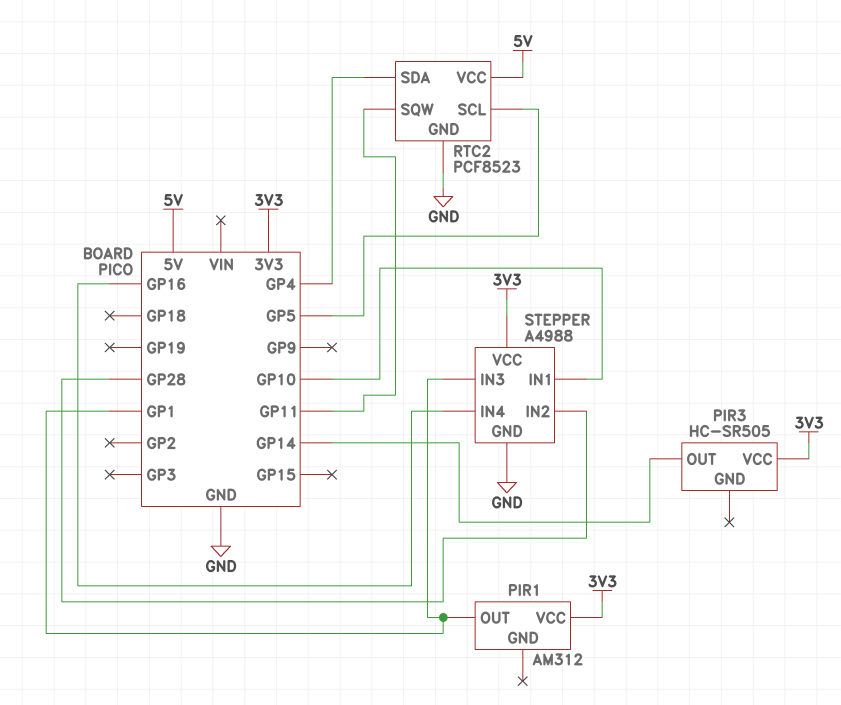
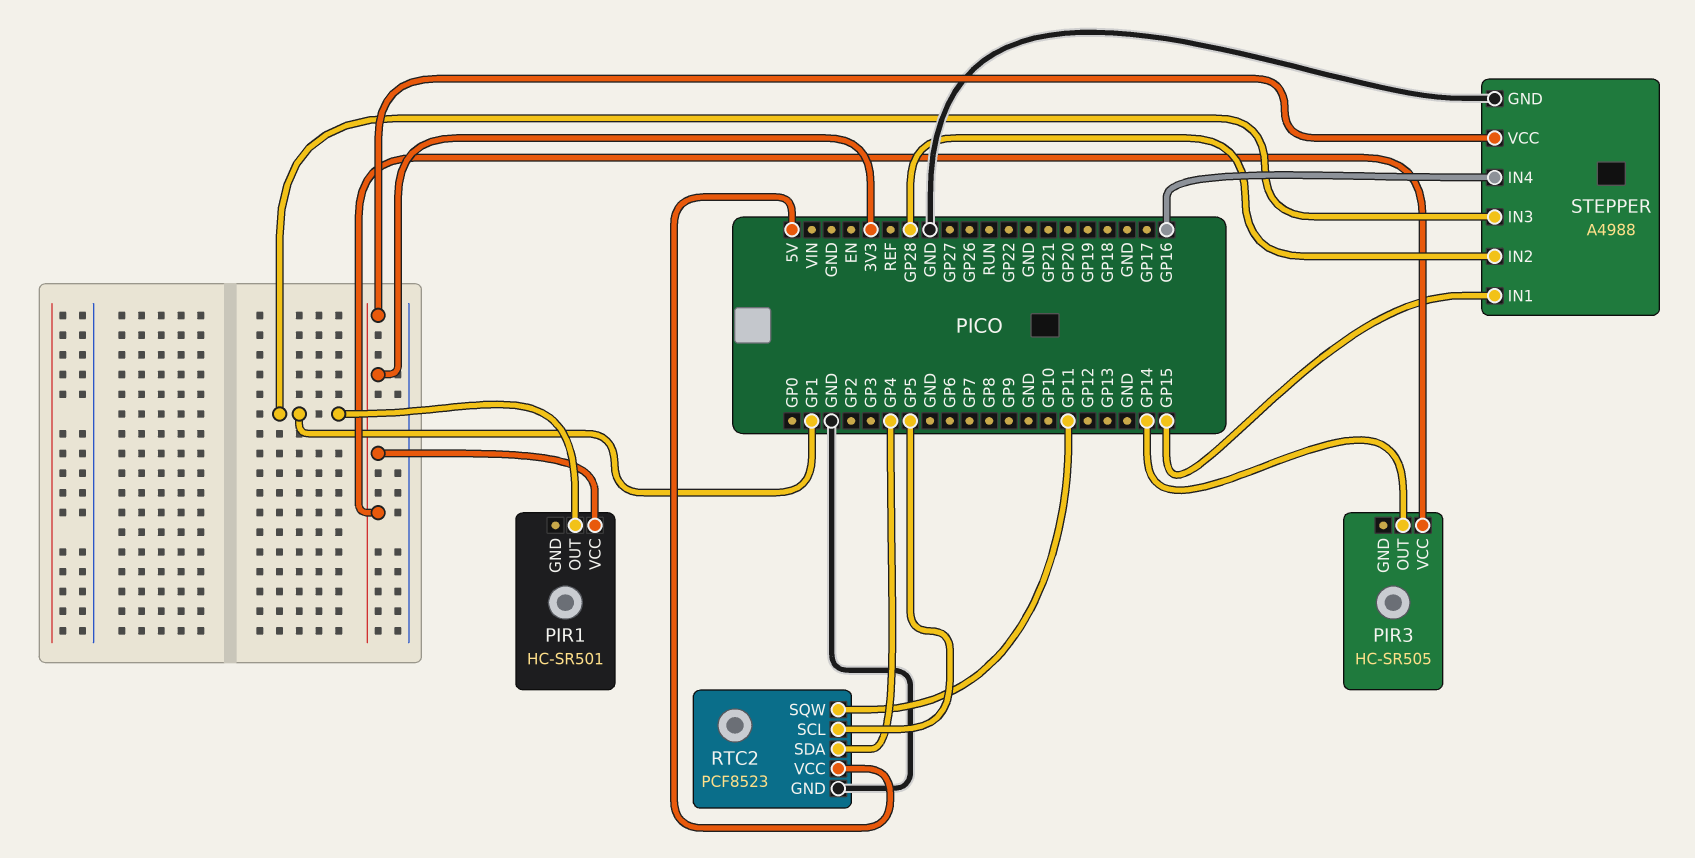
PIR1: AM312 -> HC-SR501
STEPPER pin IN1: GP10 -> GP15

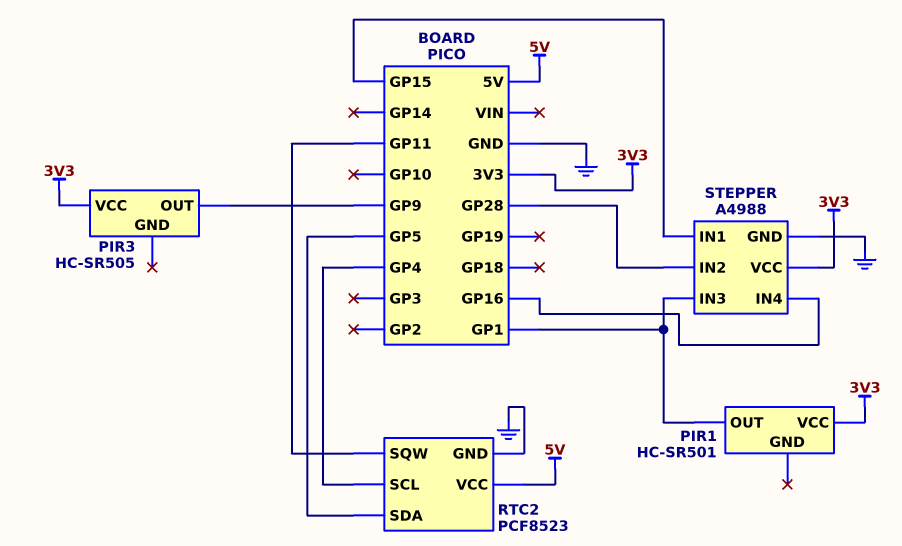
PIR3 pin OUT: GP14 -> GP9
RTC2 pin SCL: GP5 -> GP4
RTC2 pin SDA: GP4 -> GP5

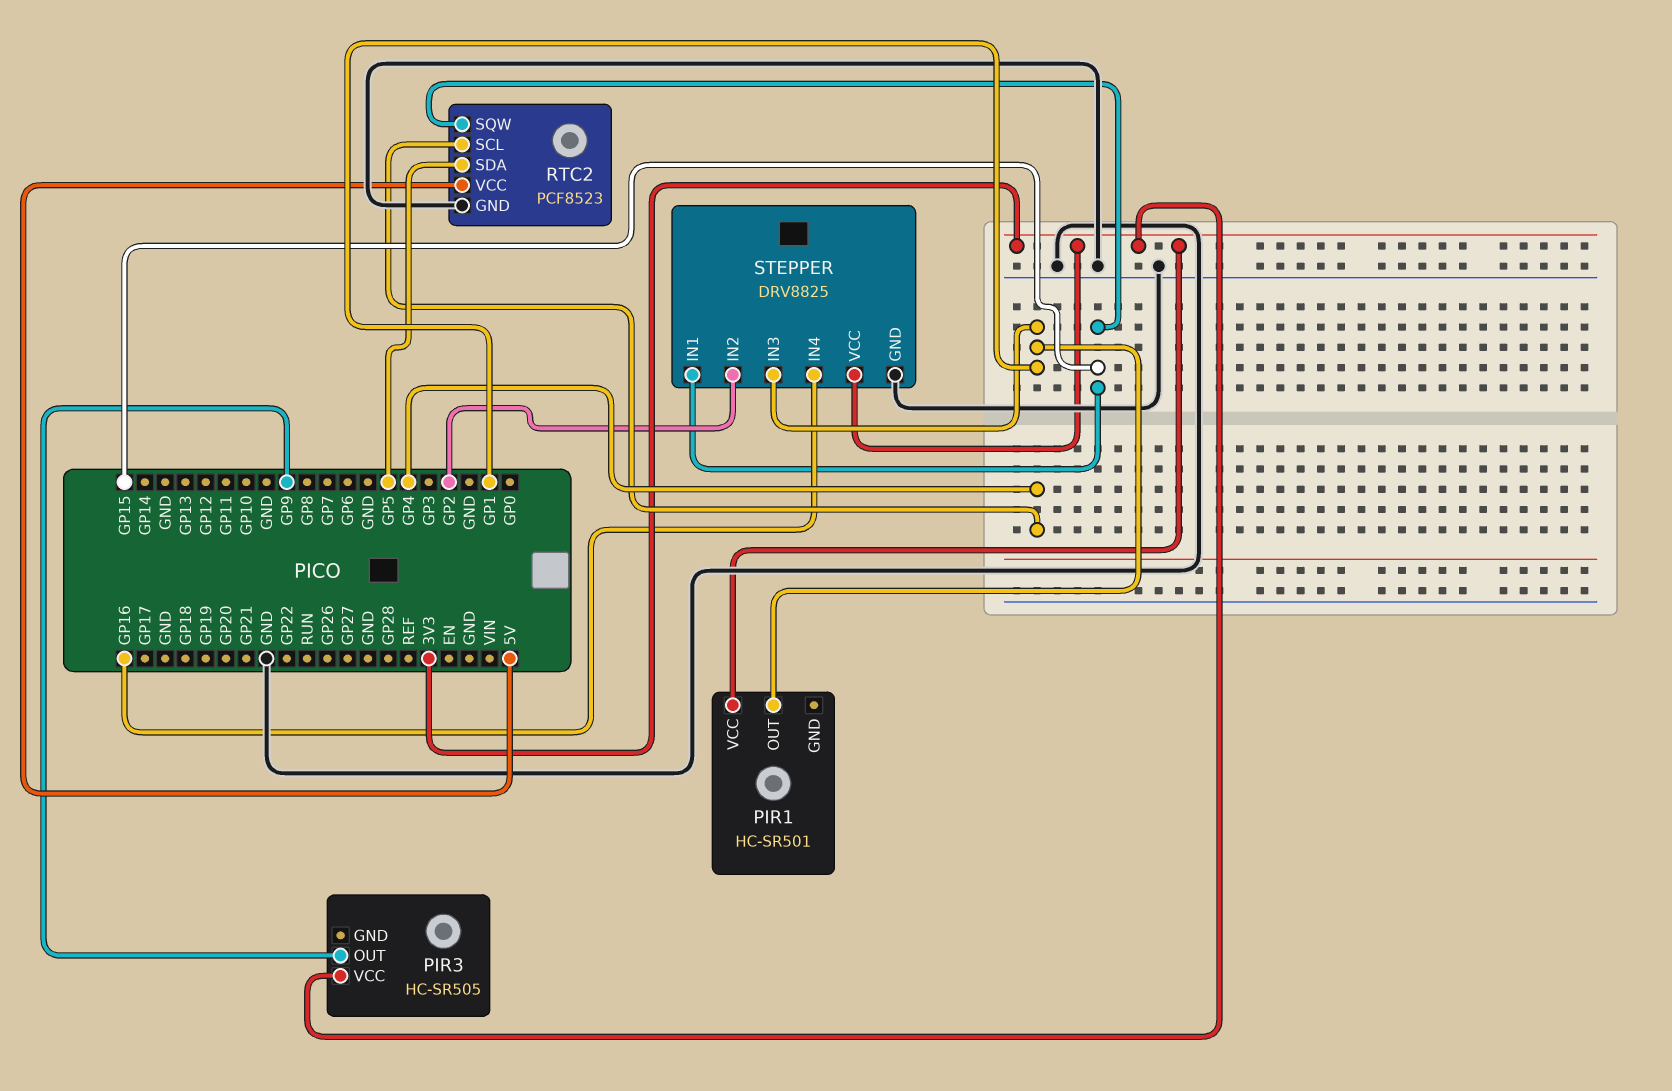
RTC2 pin SQW: GP11 -> GP15
STEPPER: A4988 -> DRV8825
STEPPER pin IN2: GP28 -> GP2

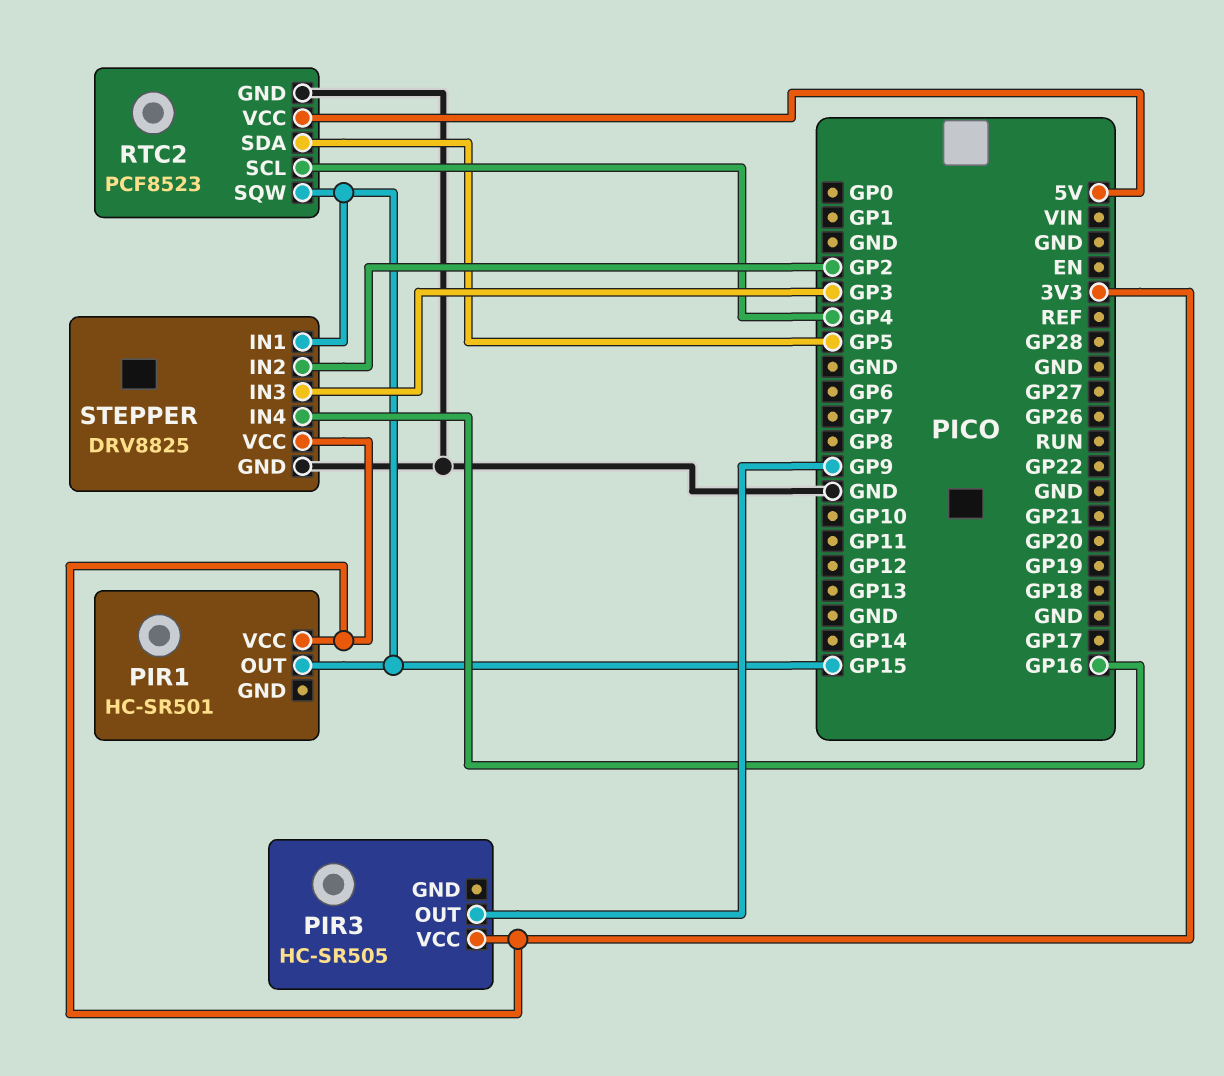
PIR1 pin OUT: GP1 -> GP15
STEPPER pin IN3: GP1 -> GP3

